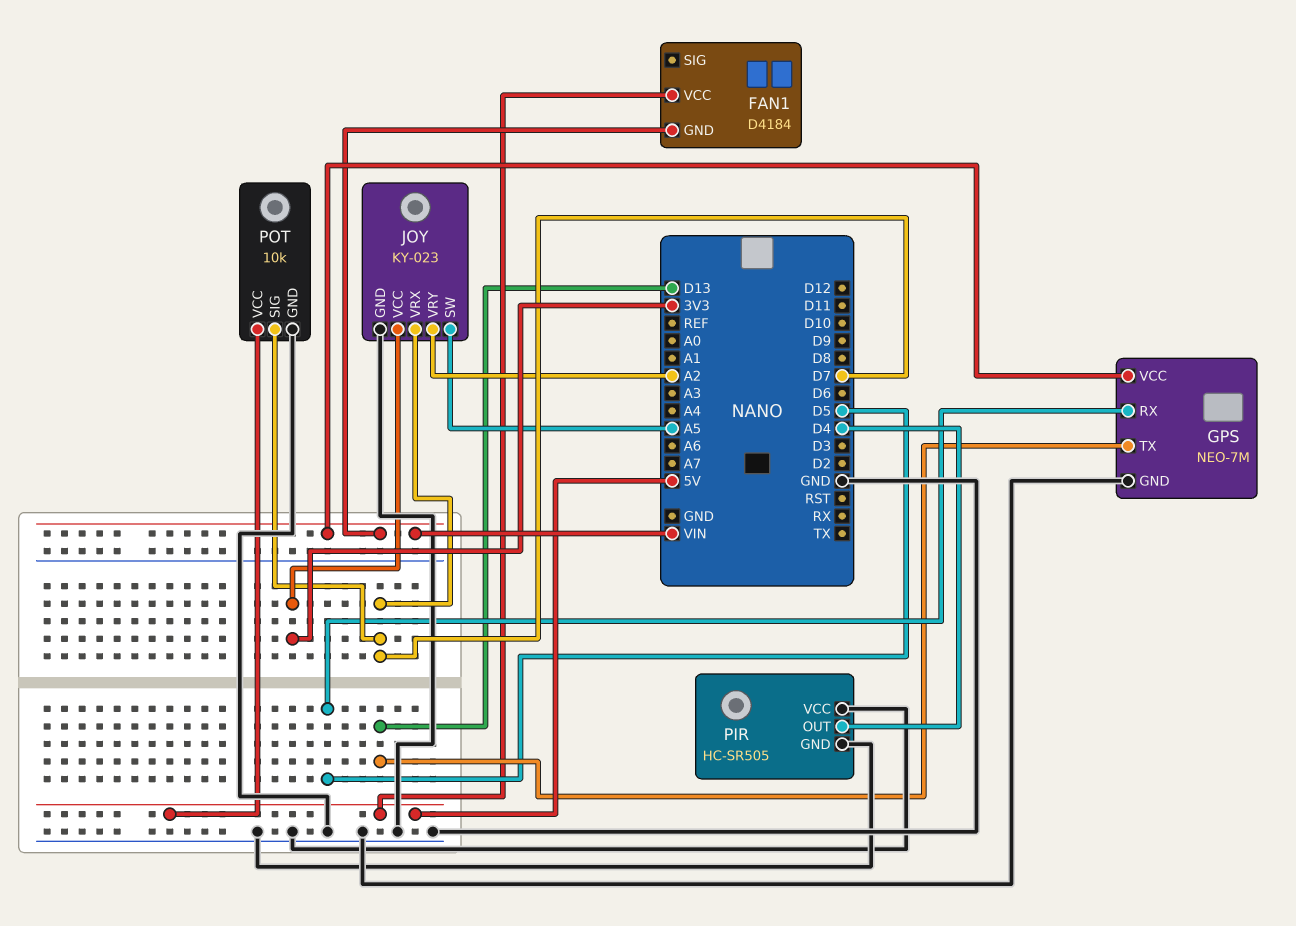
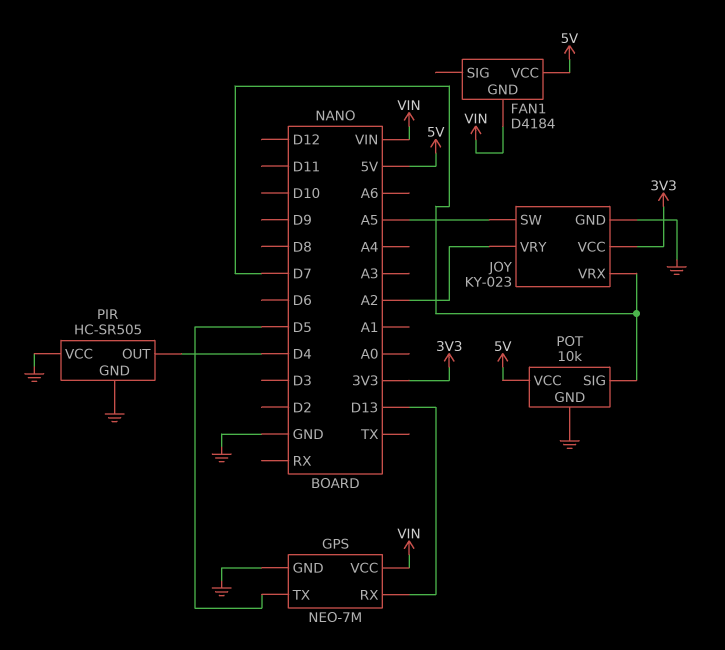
GPS pin RX: D5 -> D13
GPS pin TX: D13 -> D5

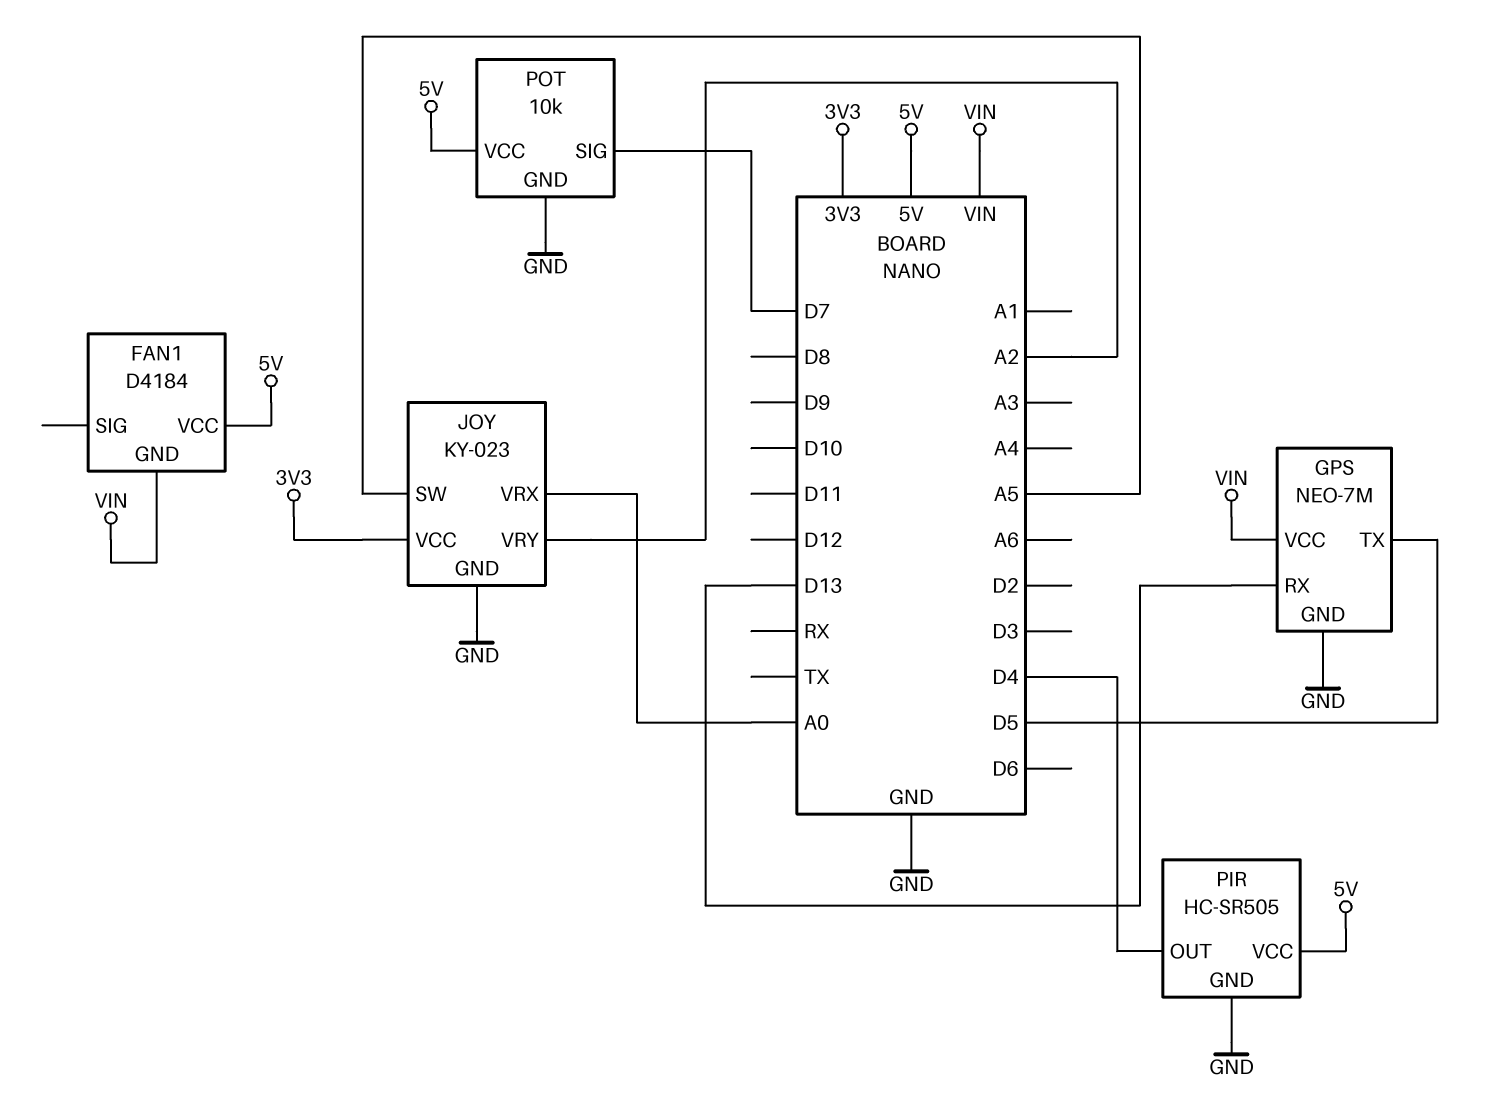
JOY pin VRX: D7 -> A0
PIR pin VCC: GND -> 5V

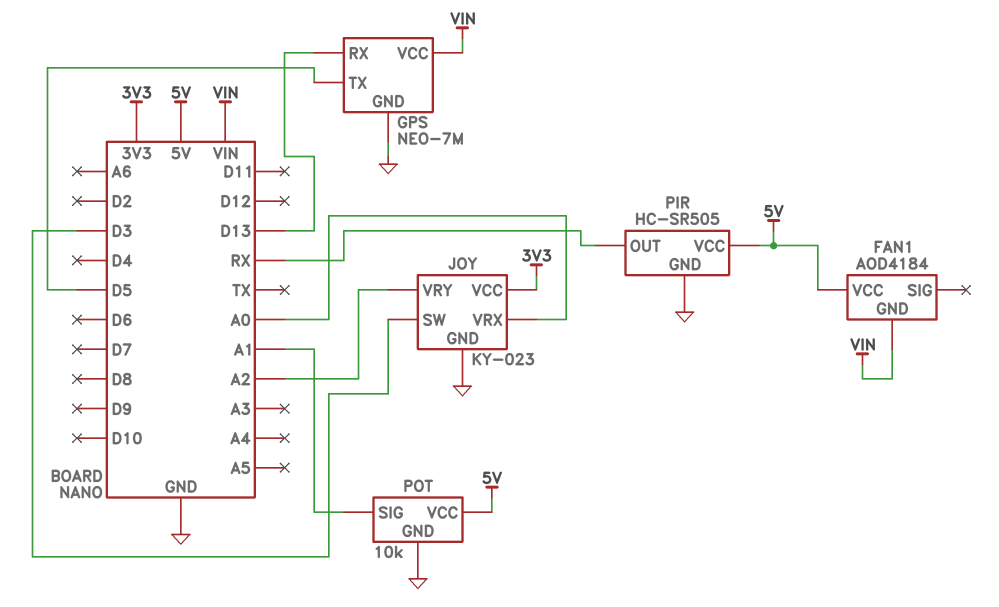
FAN1: D4184 -> AOD4184
JOY pin SW: A5 -> D3
PIR pin OUT: D4 -> RX
POT pin SIG: D7 -> A1

